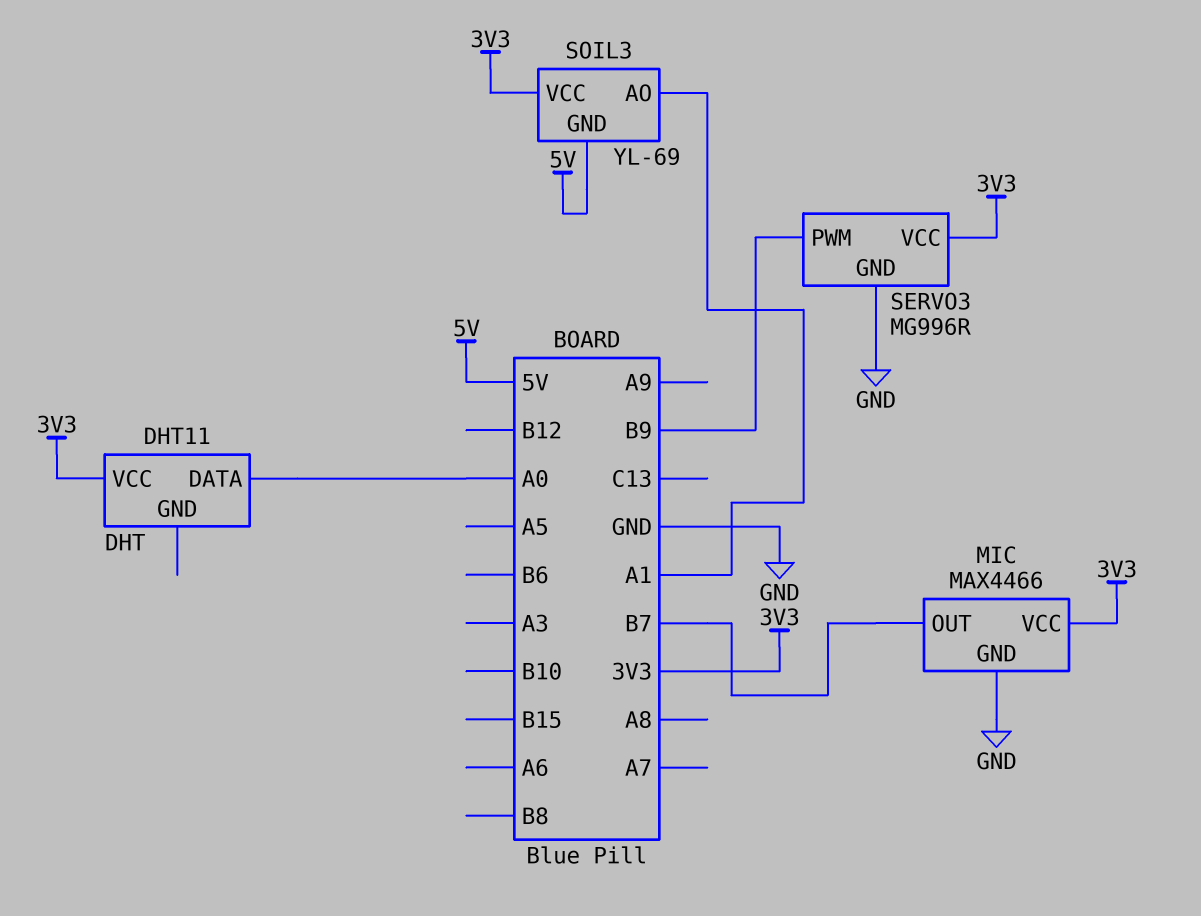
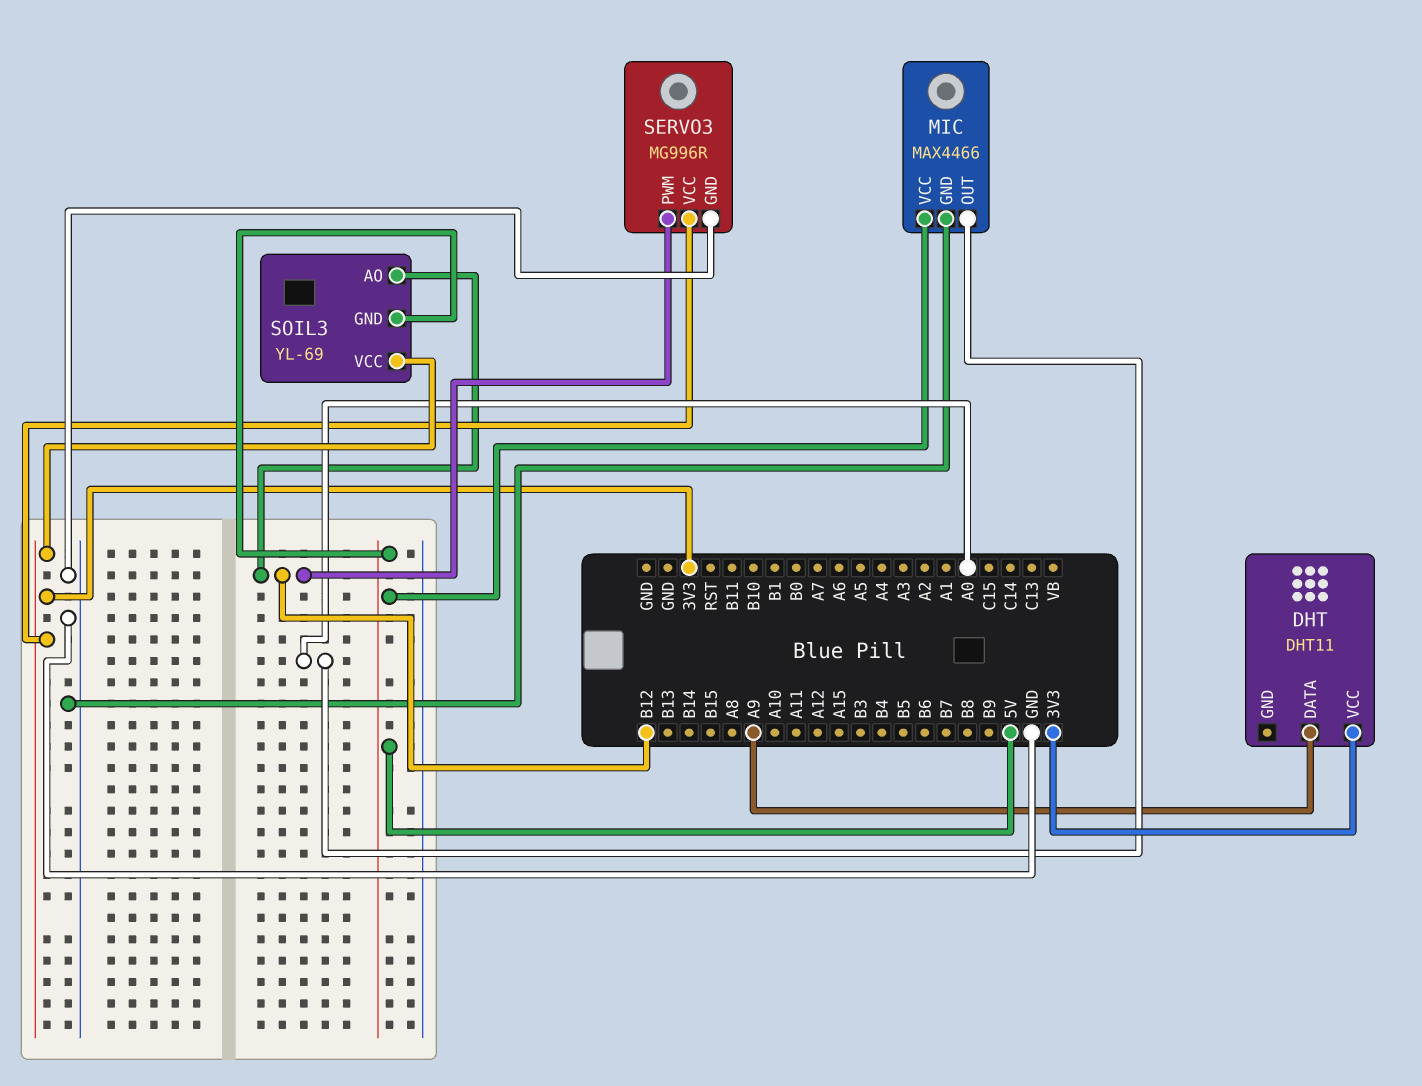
DHT pin DATA: A0 -> A9
MIC pin OUT: B7 -> A0
MIC pin VCC: 3V3 -> 5V
SERVO3 pin PWM: B9 -> B12
SOIL3 pin AO: A1 -> B12

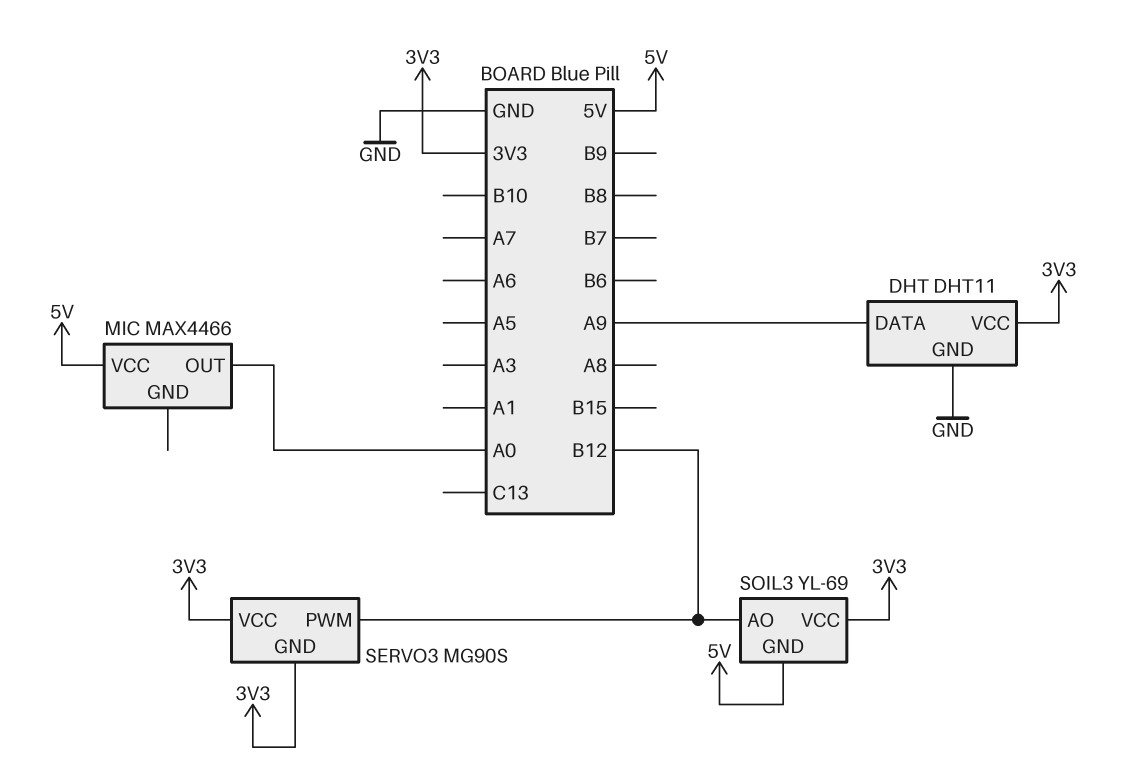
DHT pin GND: none -> GND
MIC pin GND: GND -> none
SERVO3: MG996R -> MG90S
SERVO3 pin GND: GND -> 3V3

